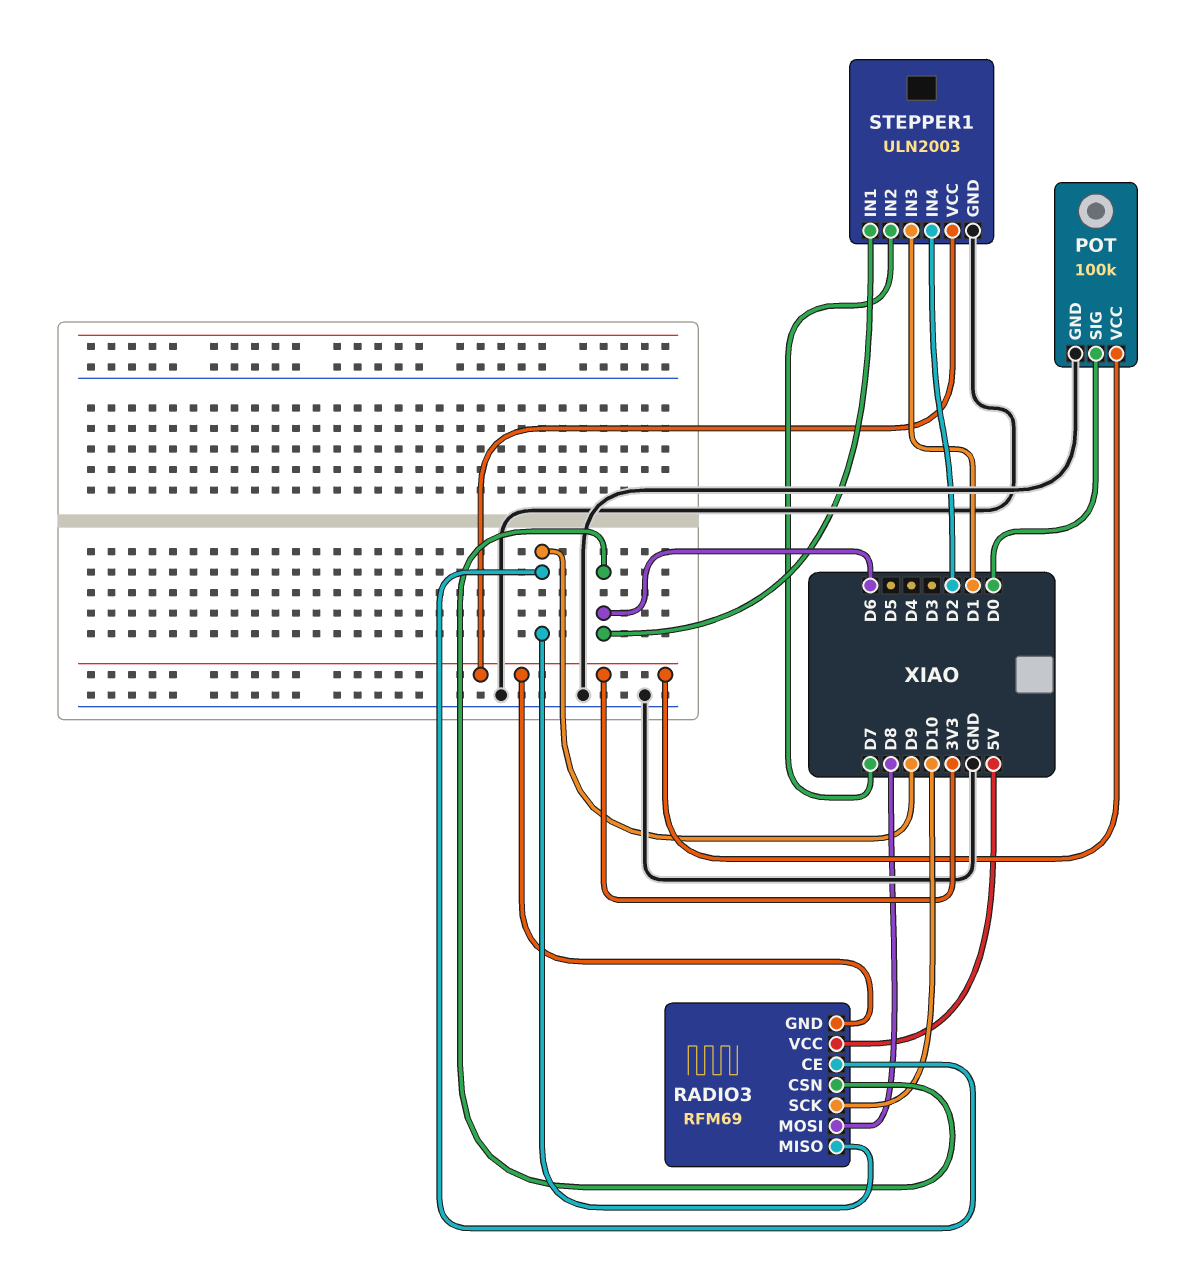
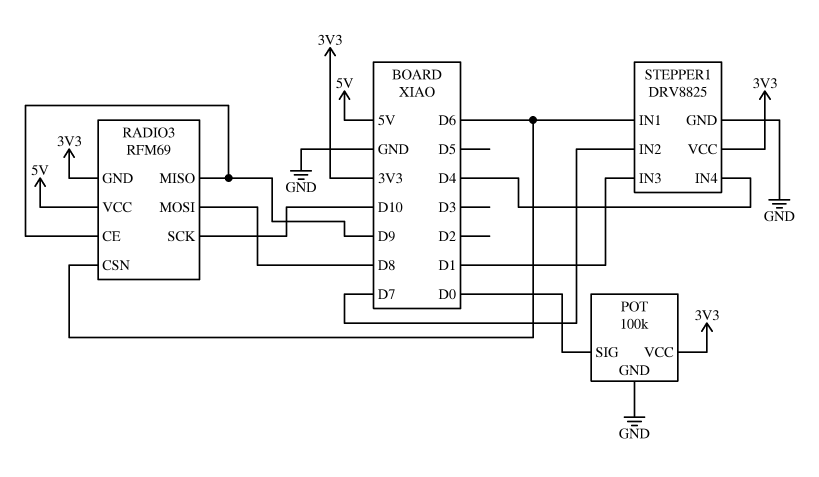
STEPPER1: ULN2003 -> DRV8825
STEPPER1 pin IN4: D2 -> D4

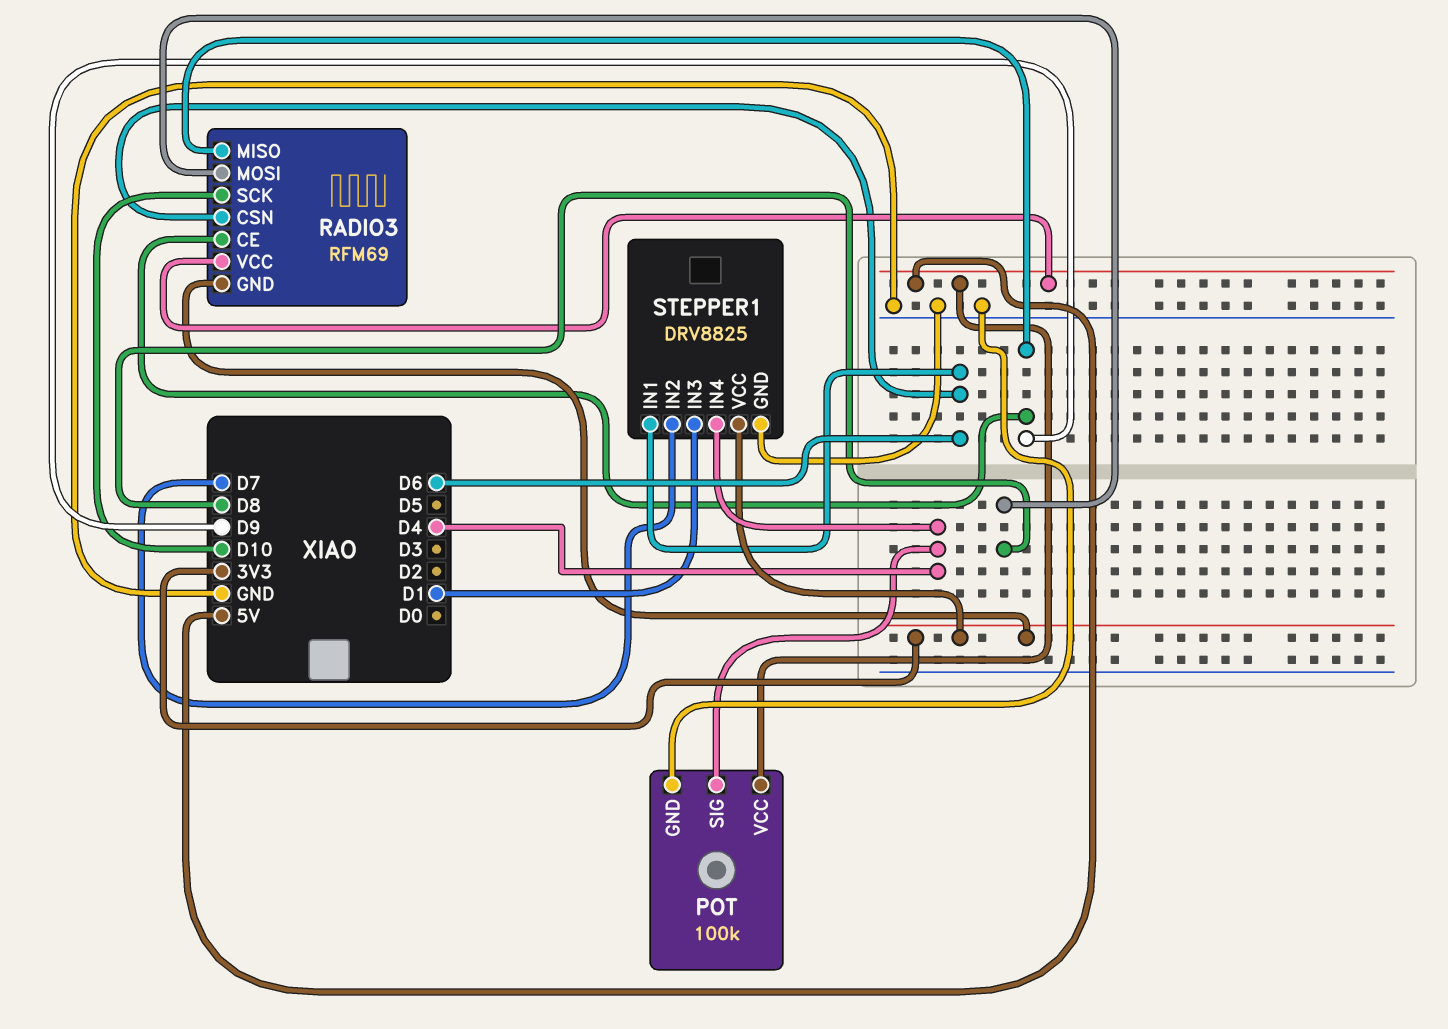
POT pin SIG: D0 -> D4
POT pin VCC: 3V3 -> 5V

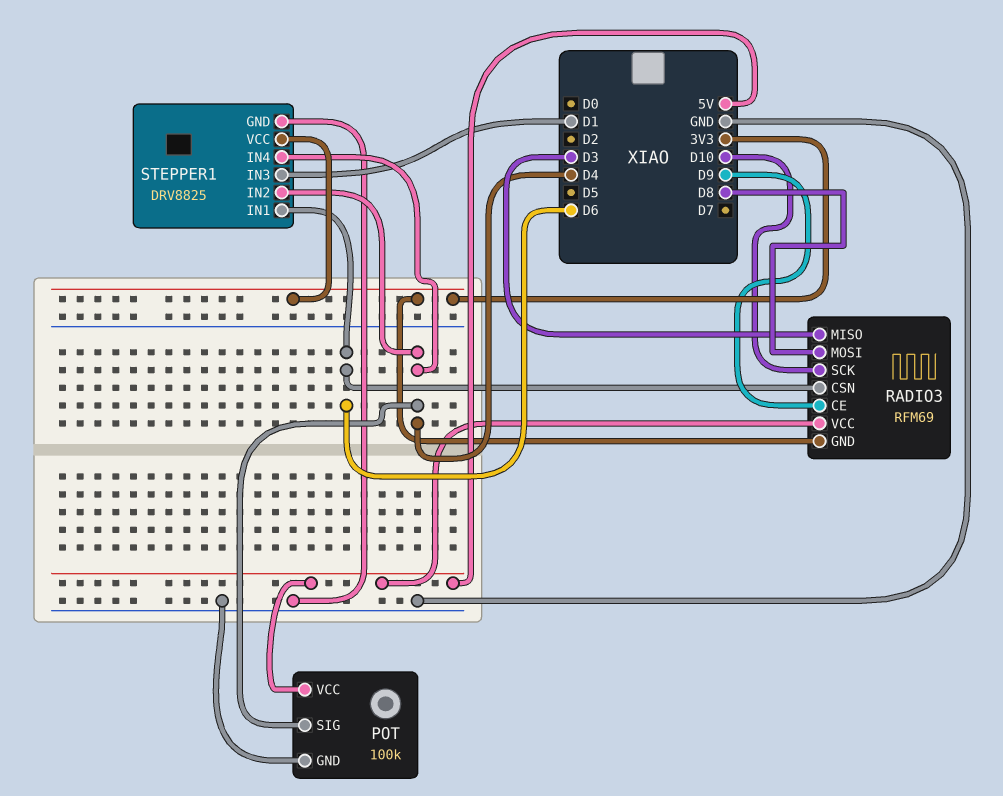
RADIO3 pin MISO: D9 -> D3
STEPPER1 pin IN2: D7 -> D4

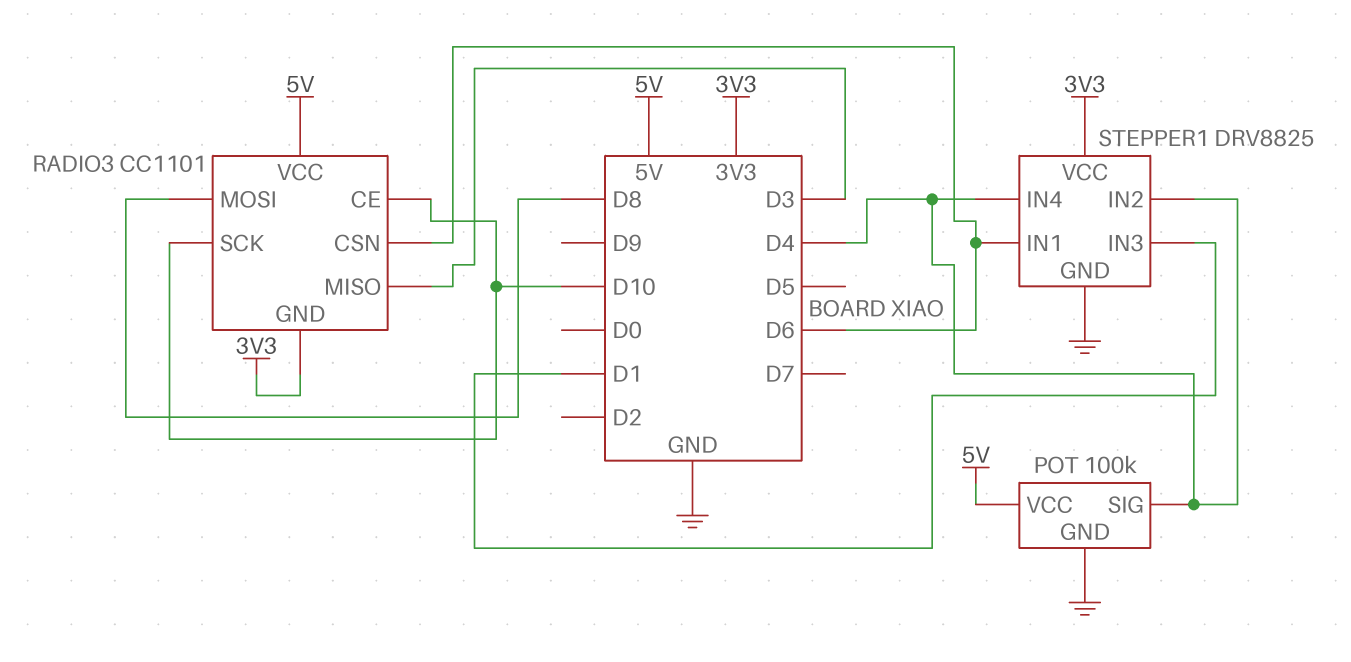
RADIO3: RFM69 -> CC1101
RADIO3 pin CE: D9 -> D10

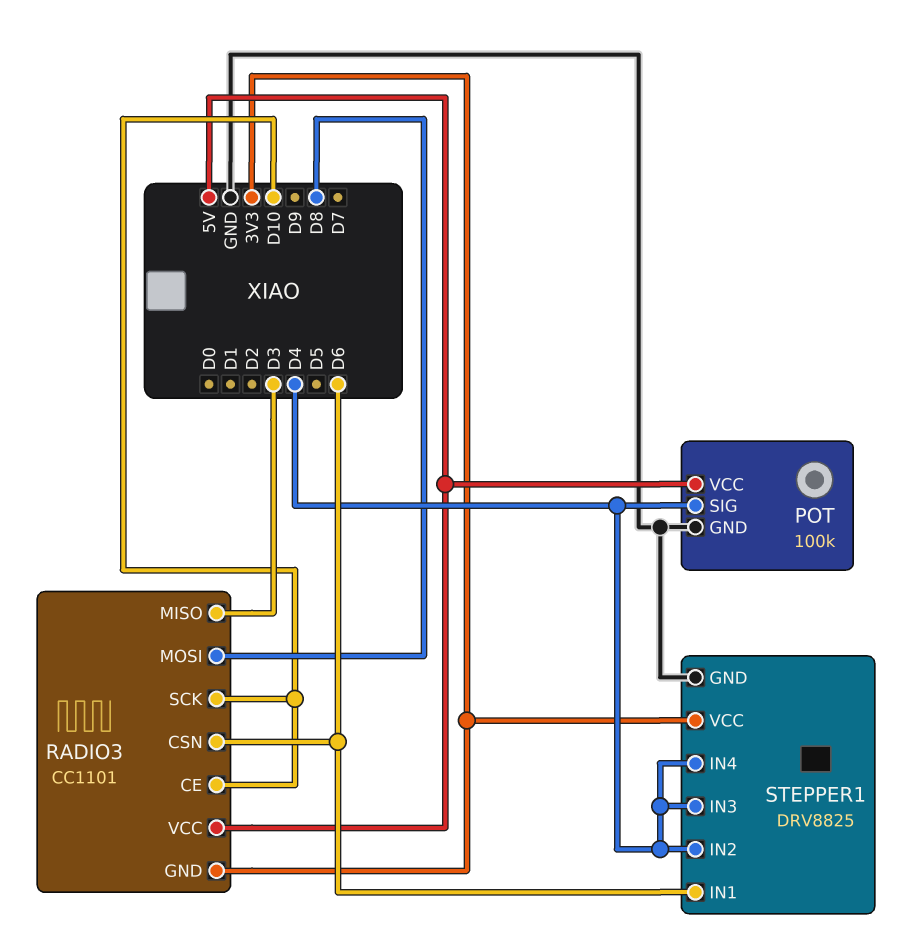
STEPPER1 pin IN3: D1 -> D4

